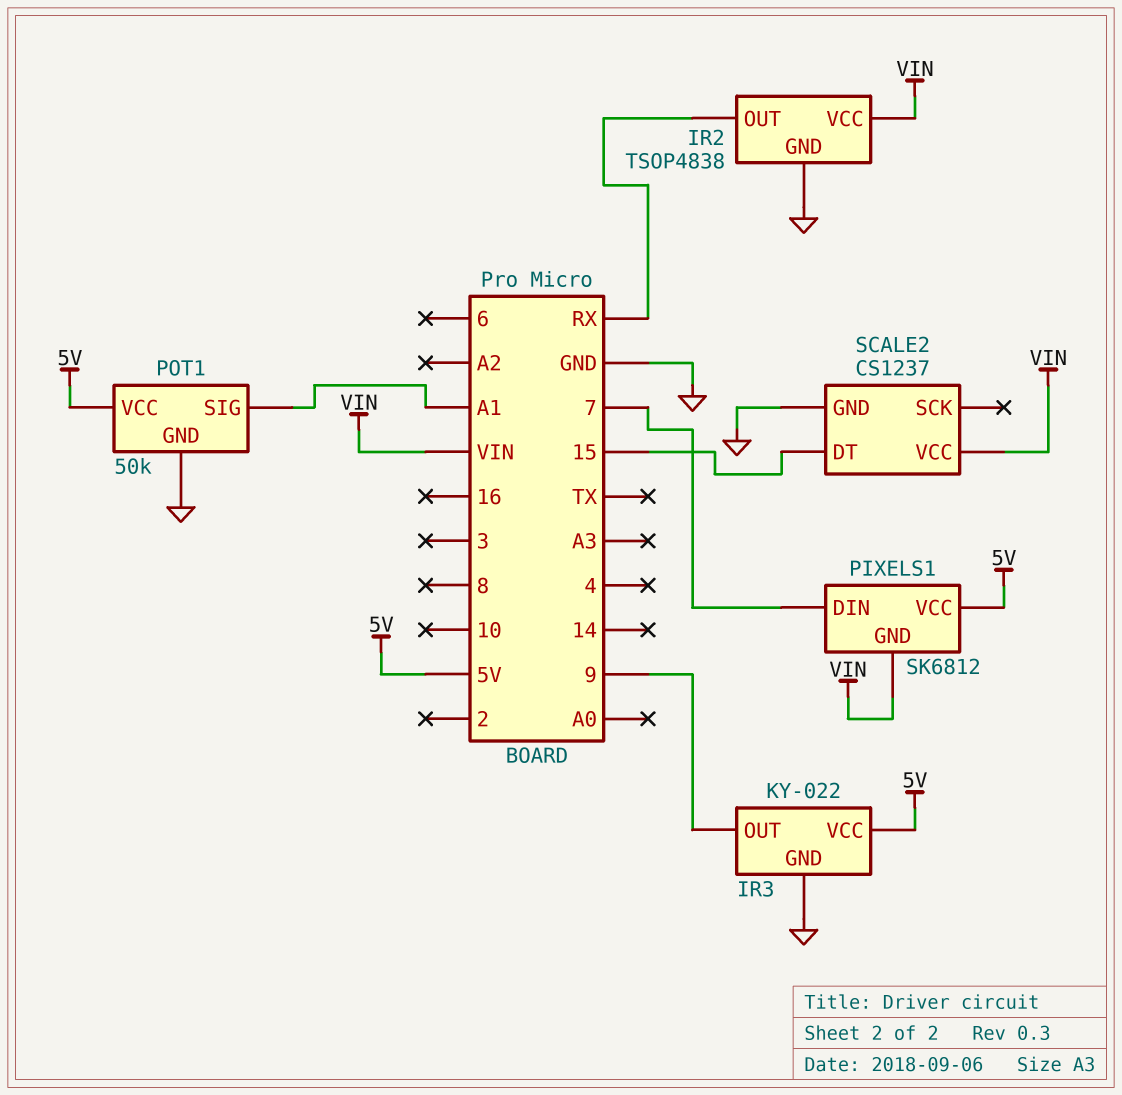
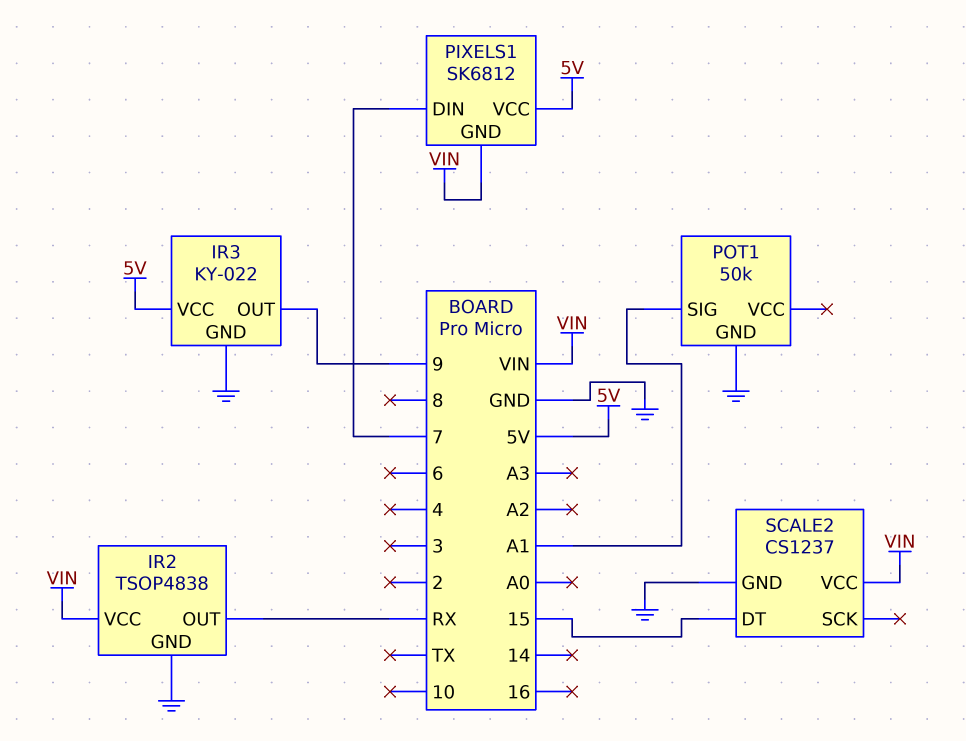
POT1 pin VCC: 5V -> none

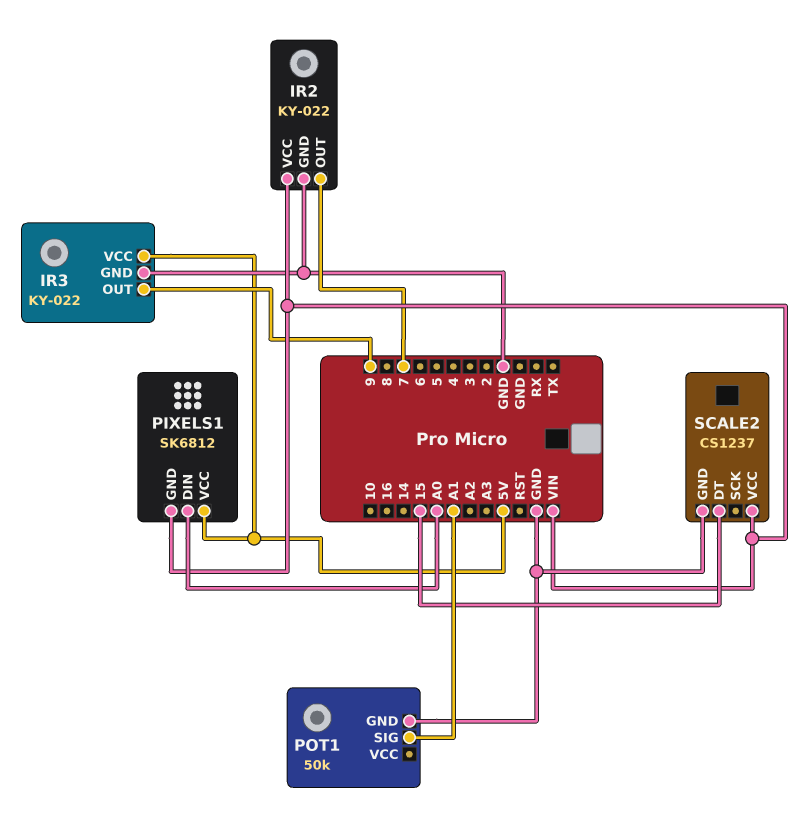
IR2: TSOP4838 -> KY-022
IR2 pin OUT: RX -> 7
PIXELS1 pin DIN: 7 -> A0

